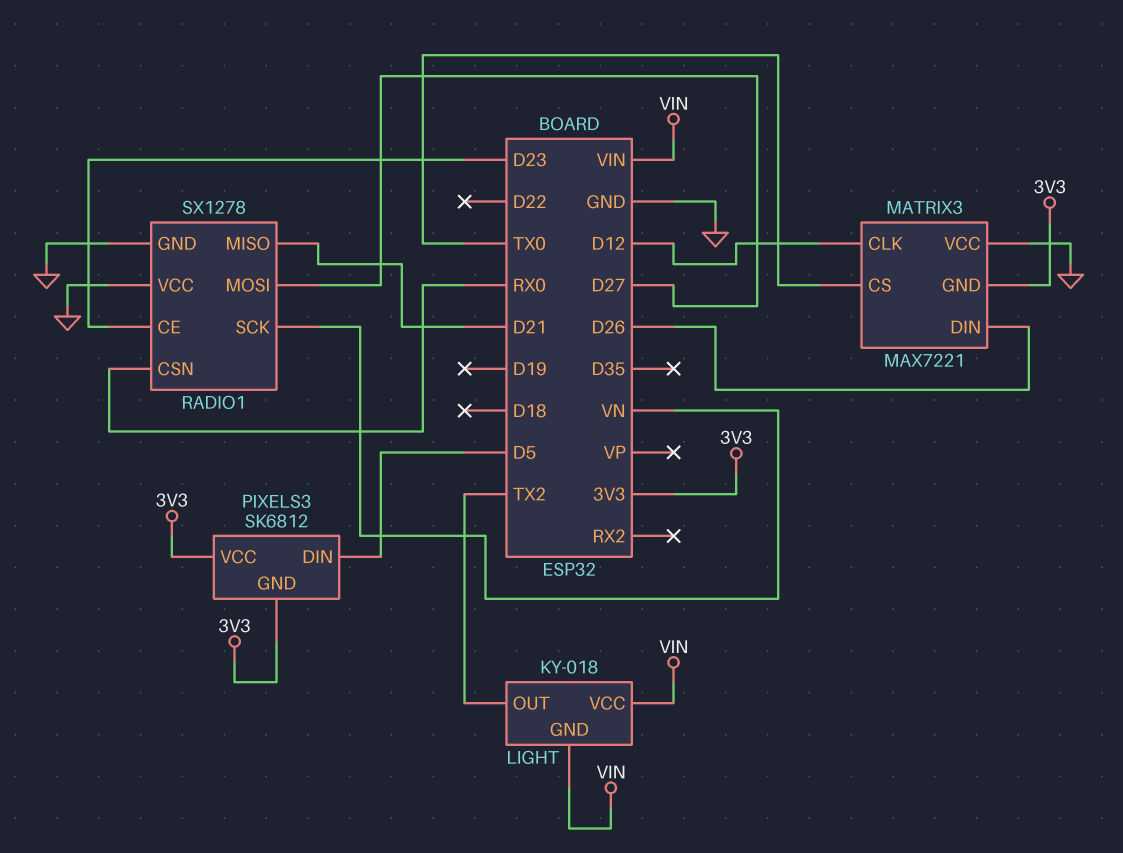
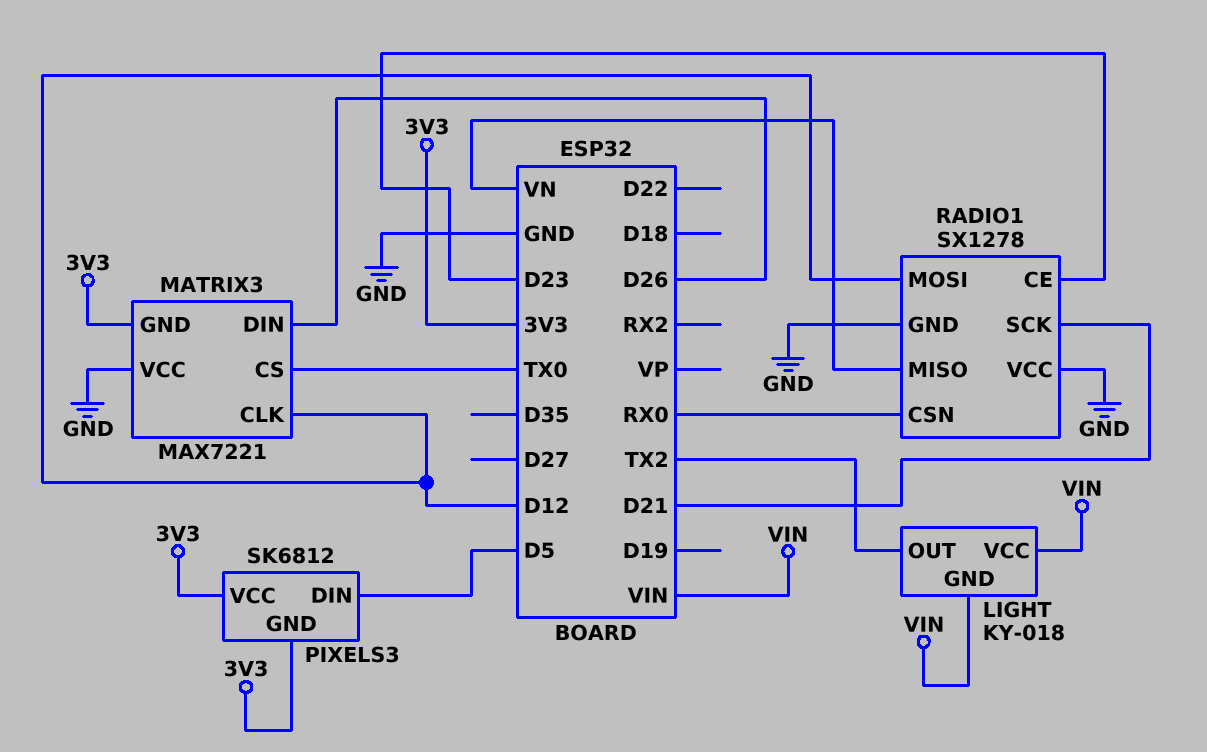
RADIO1 pin MISO: D21 -> VN
RADIO1 pin MOSI: D27 -> D12
RADIO1 pin SCK: VN -> D21

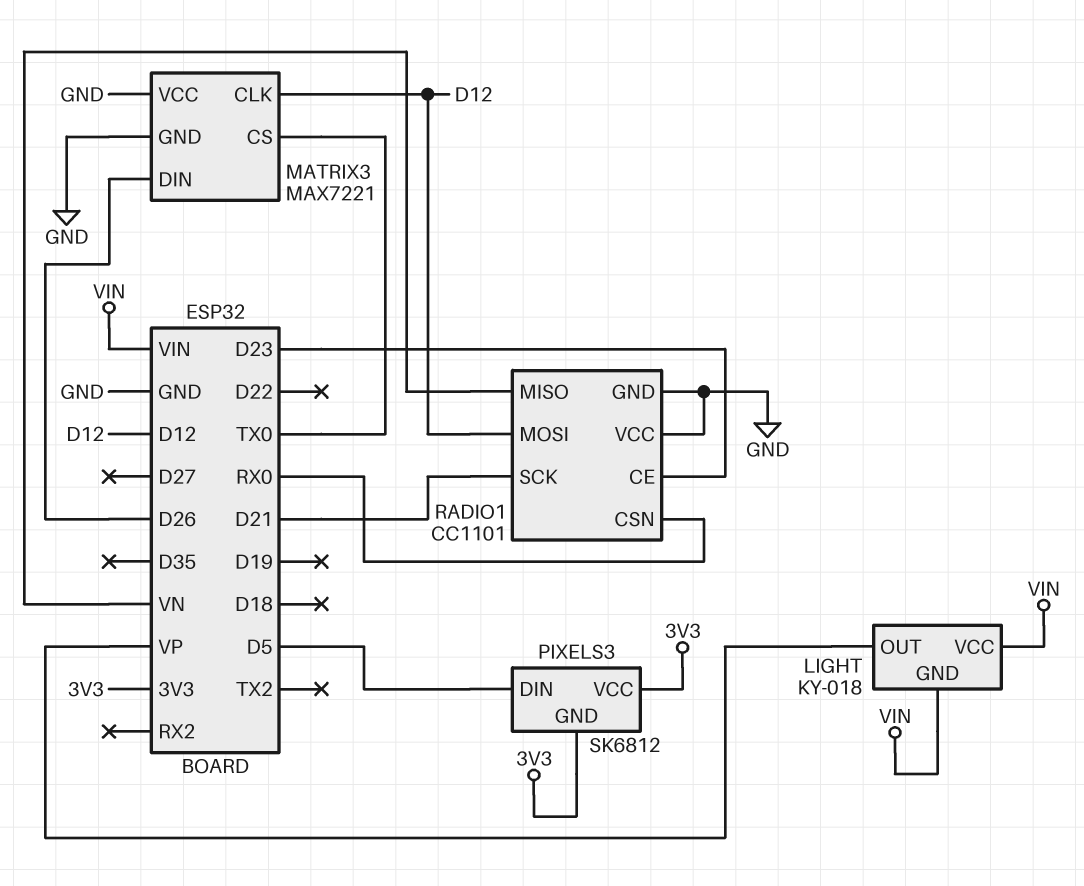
LIGHT pin OUT: TX2 -> VP
MATRIX3 pin GND: 3V3 -> GND
RADIO1: SX1278 -> CC1101

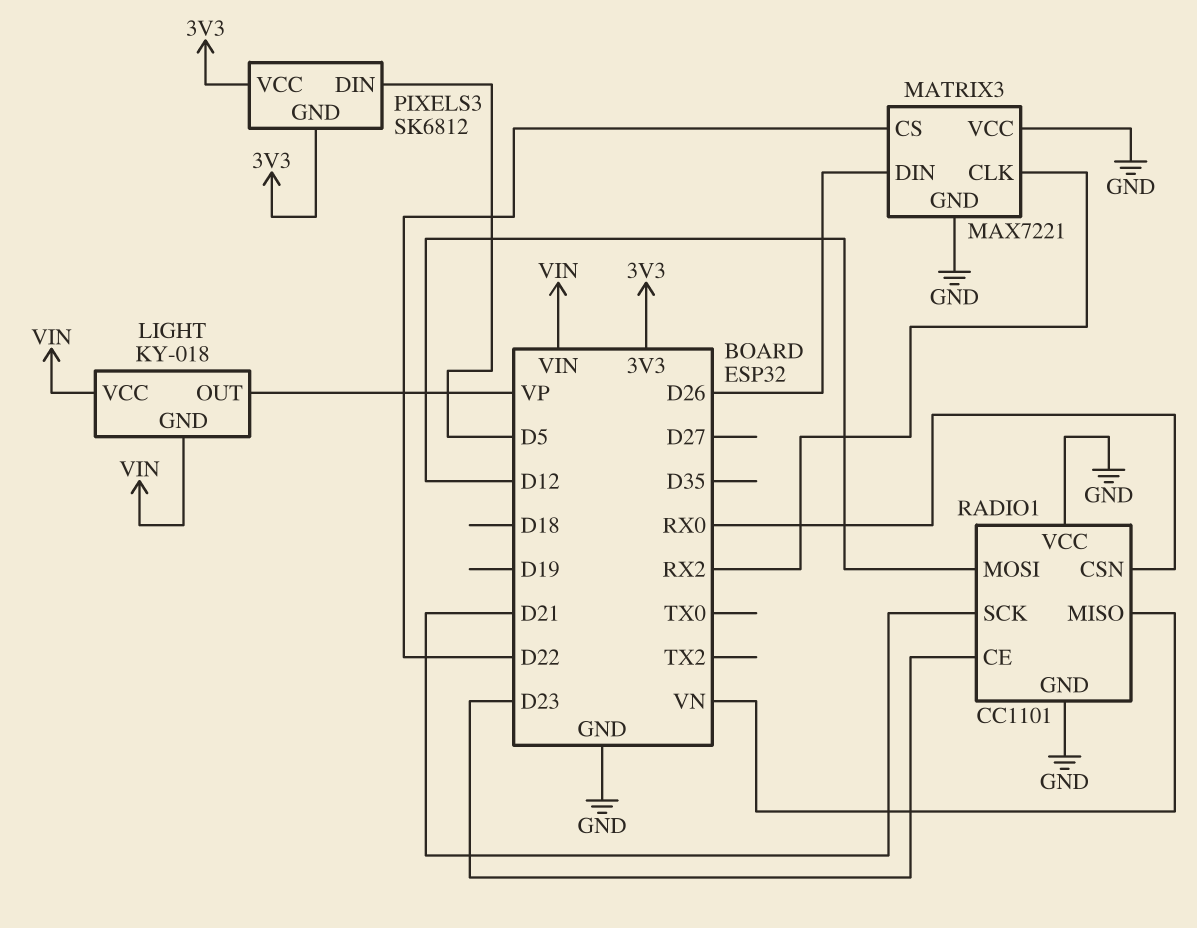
MATRIX3 pin CLK: D12 -> RX2
MATRIX3 pin CS: TX0 -> D22

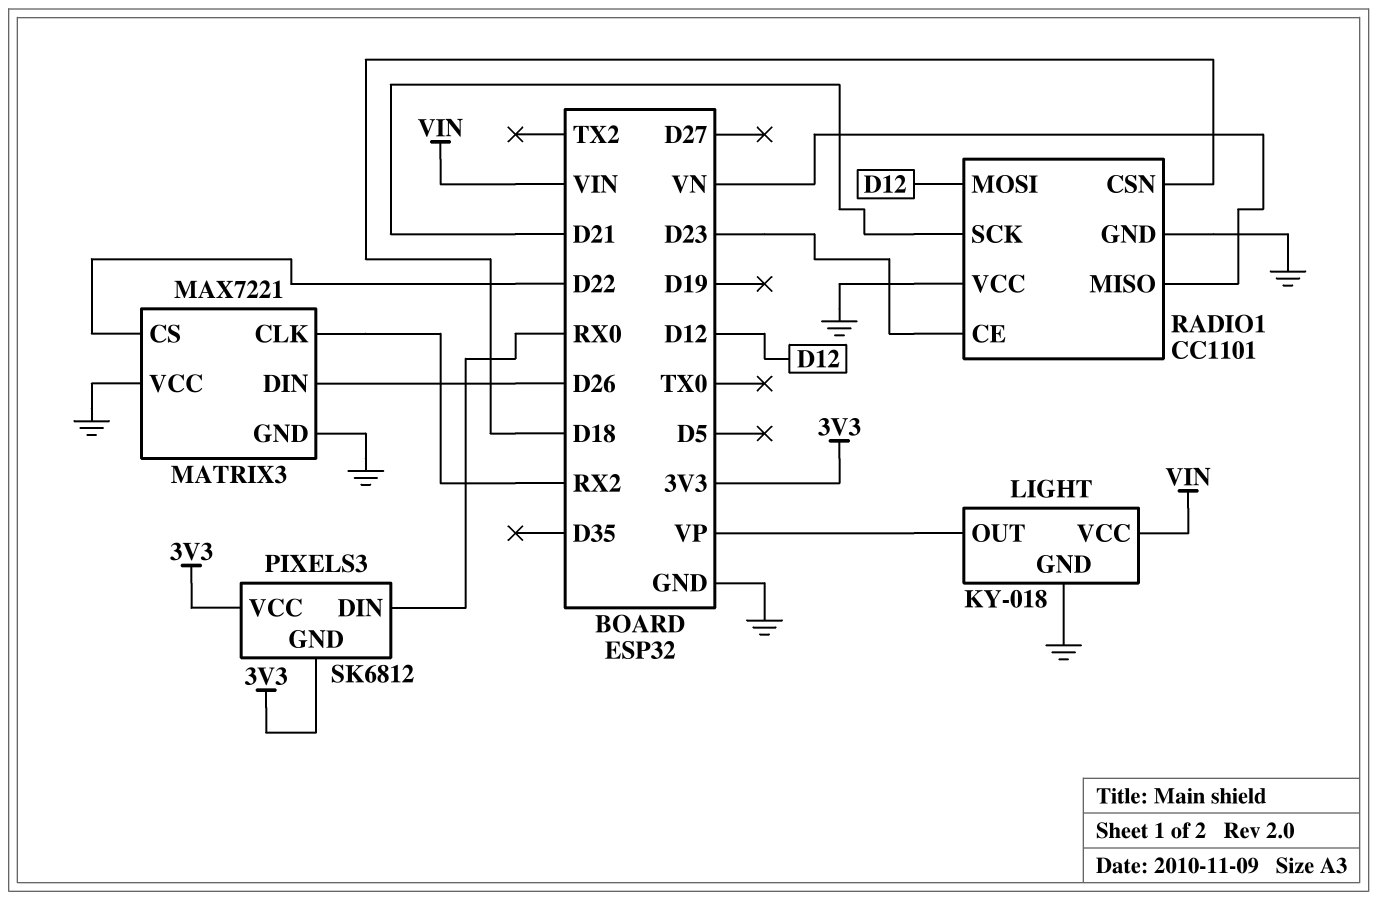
LIGHT pin GND: VIN -> GND
PIXELS3 pin DIN: D5 -> RX0
RADIO1 pin CSN: RX0 -> D18

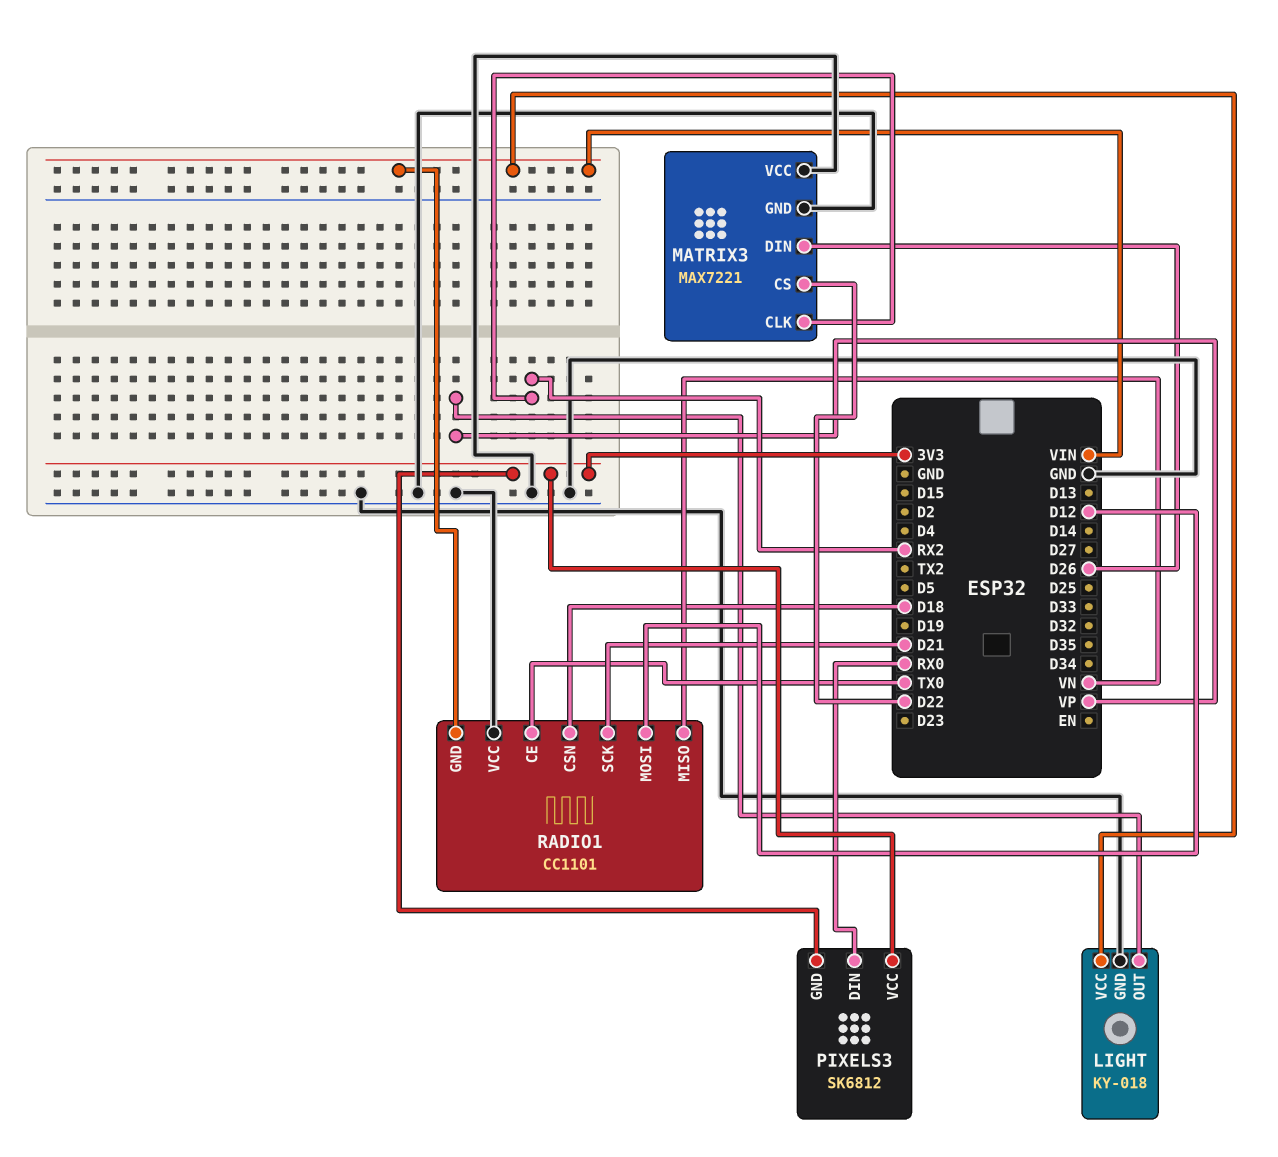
RADIO1 pin CE: D23 -> TX0
RADIO1 pin GND: GND -> VIN

